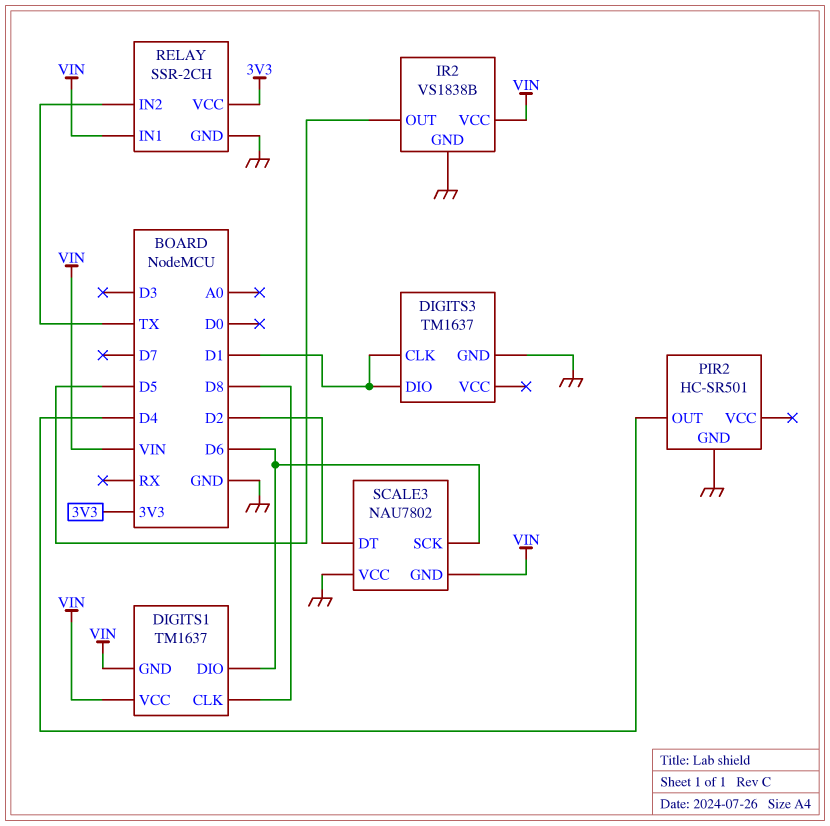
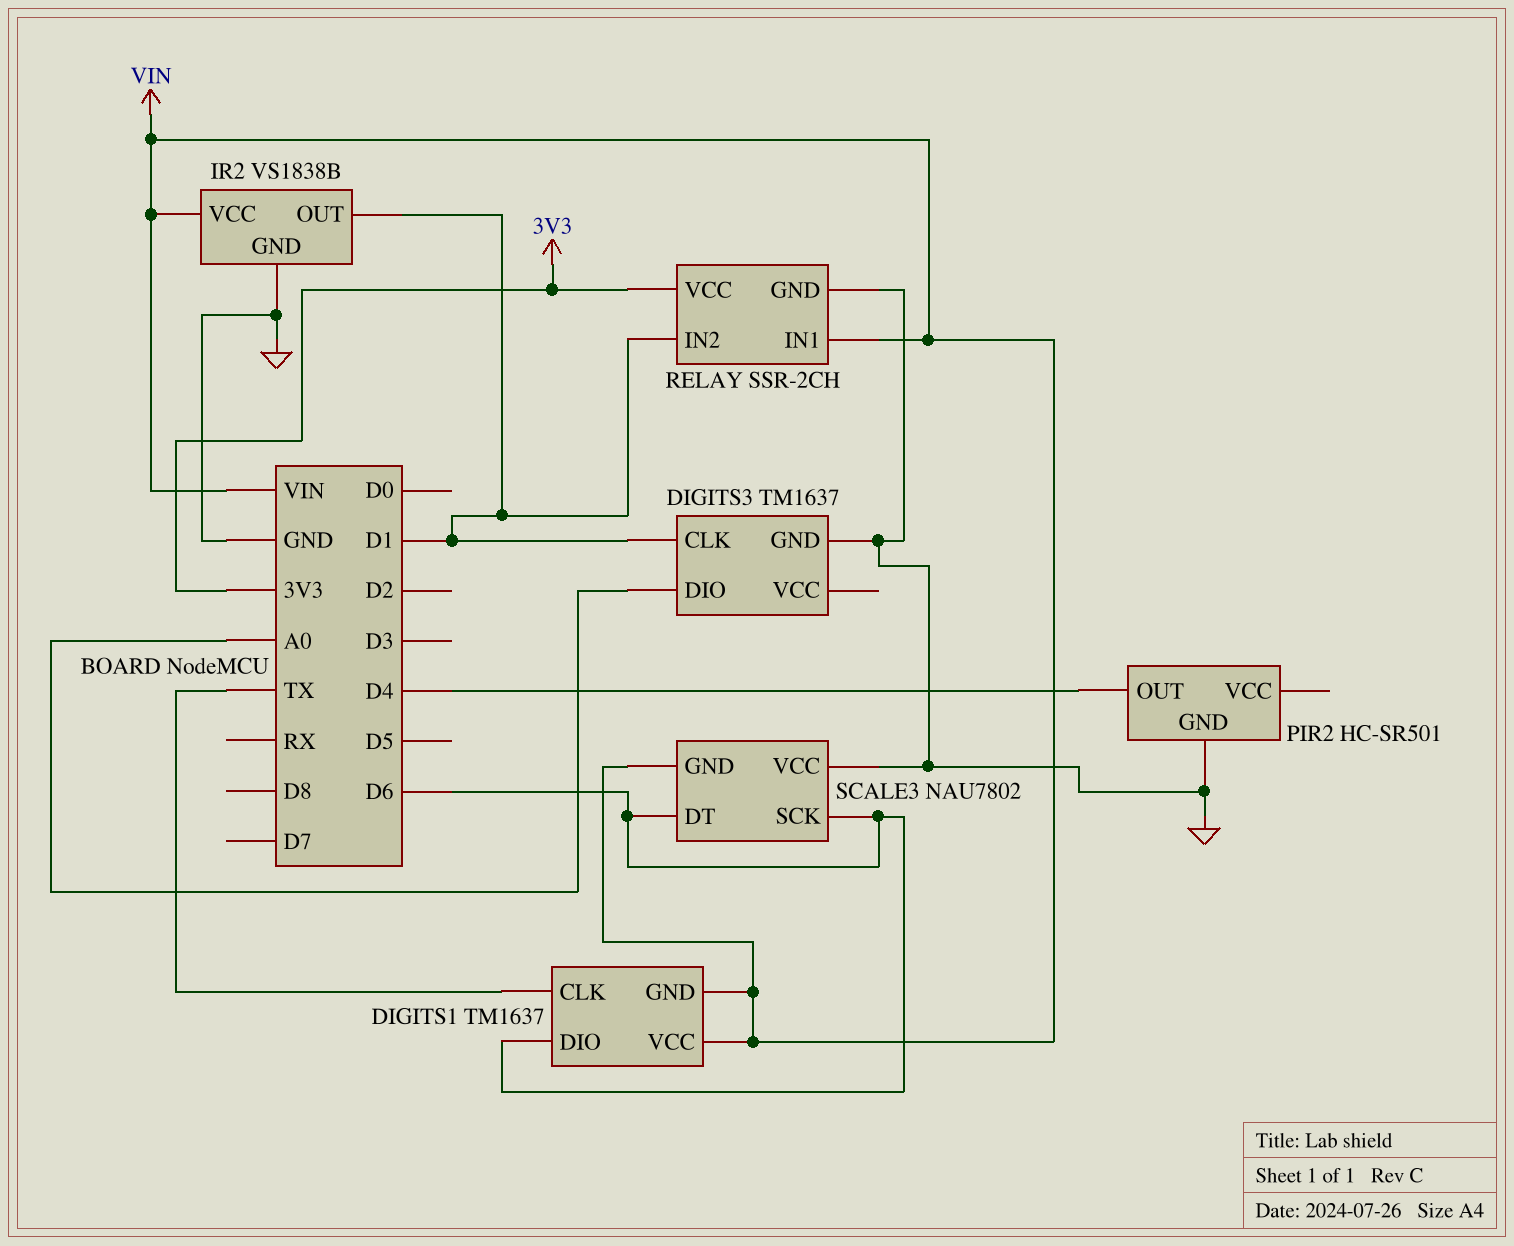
DIGITS1 pin CLK: D8 -> TX
DIGITS3 pin DIO: D1 -> A0
IR2 pin OUT: D5 -> D1
RELAY pin IN2: TX -> D1
SCALE3 pin DT: D2 -> D6

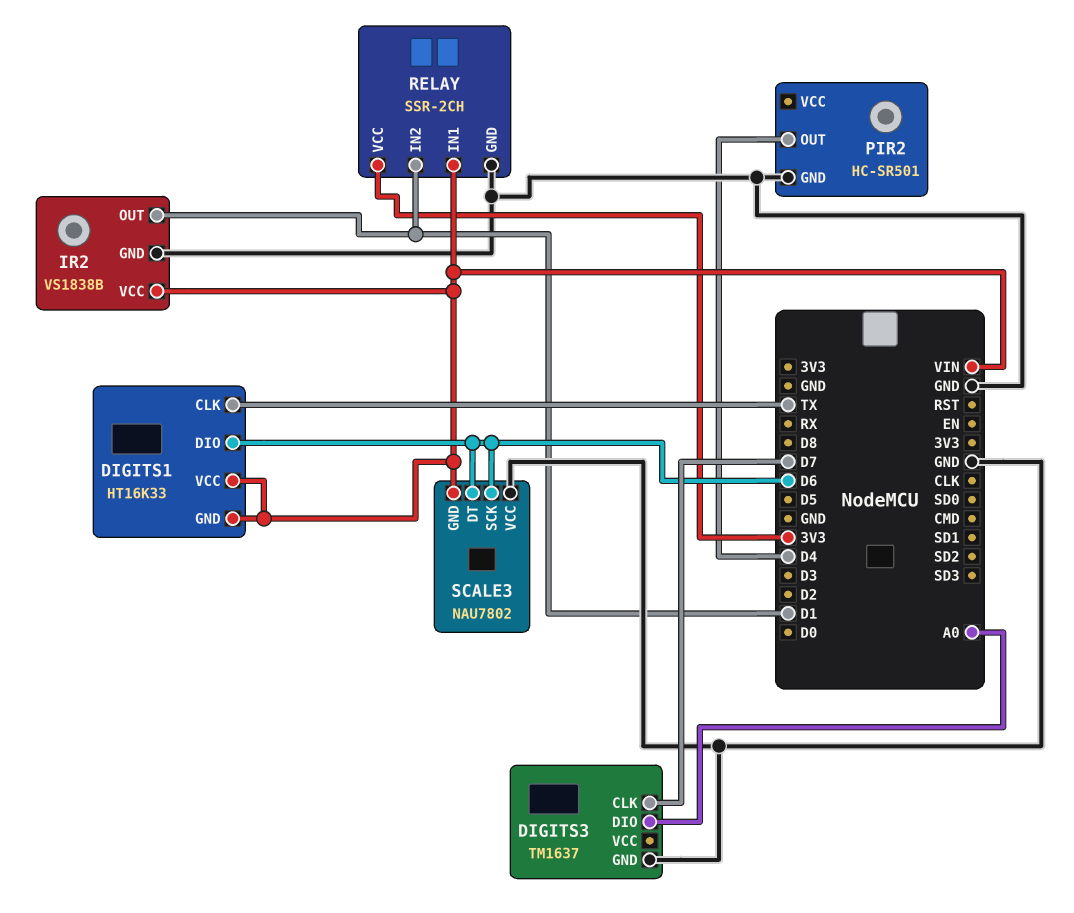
DIGITS1: TM1637 -> HT16K33
DIGITS3 pin CLK: D1 -> D7

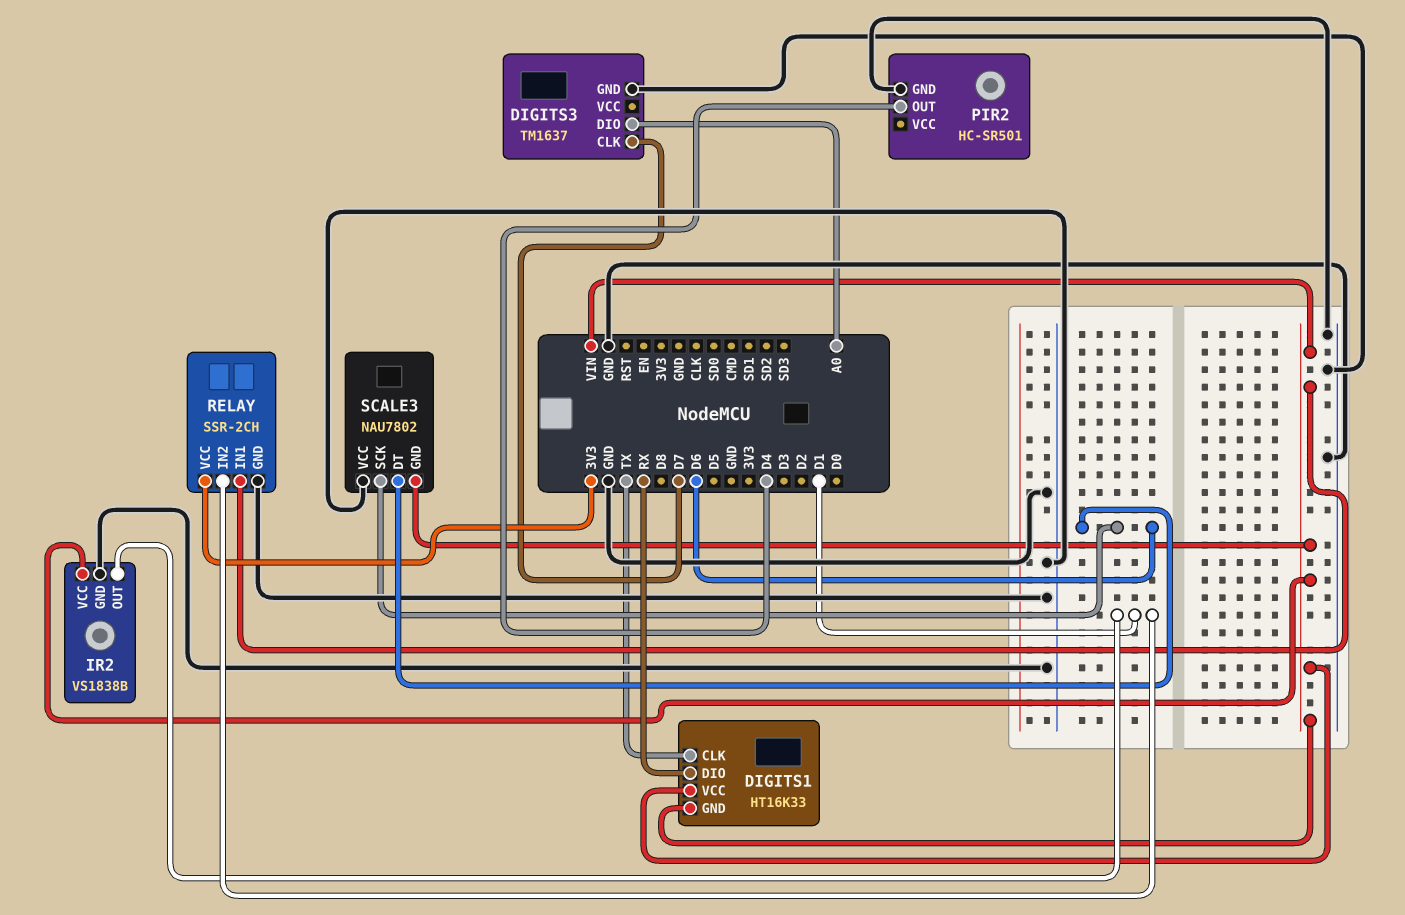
DIGITS1 pin DIO: D6 -> RX

